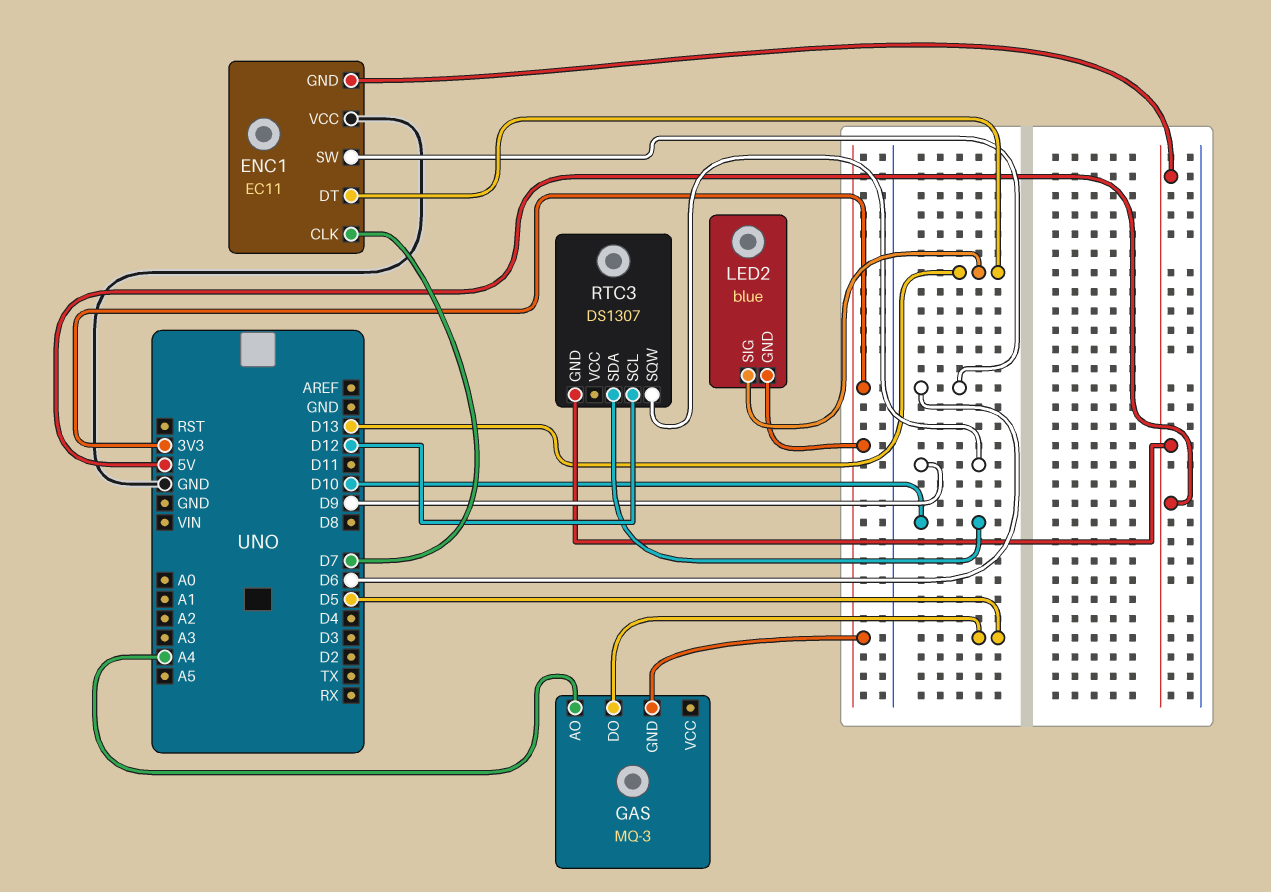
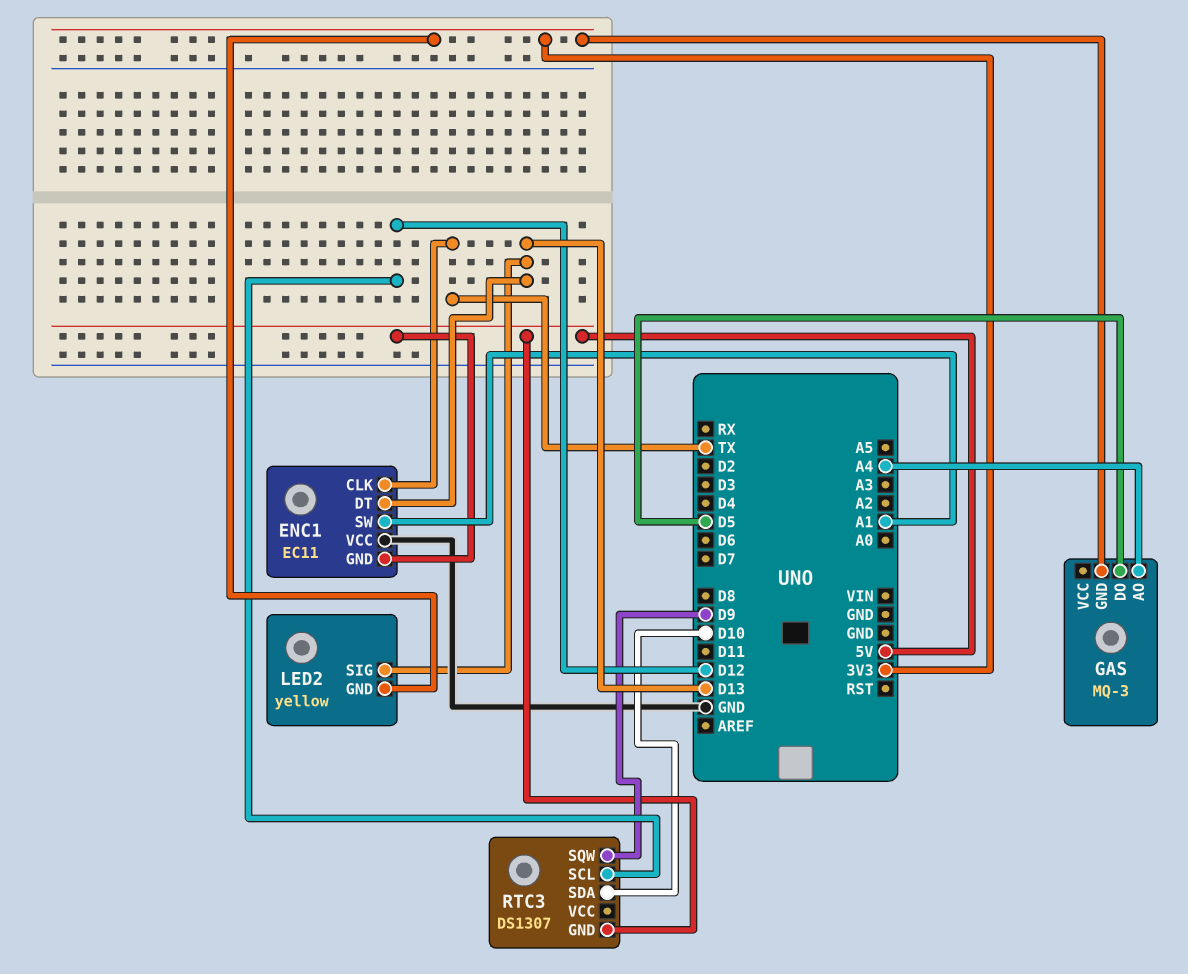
ENC1 pin CLK: D7 -> TX
ENC1 pin SW: D6 -> A1
LED2: blue -> yellow

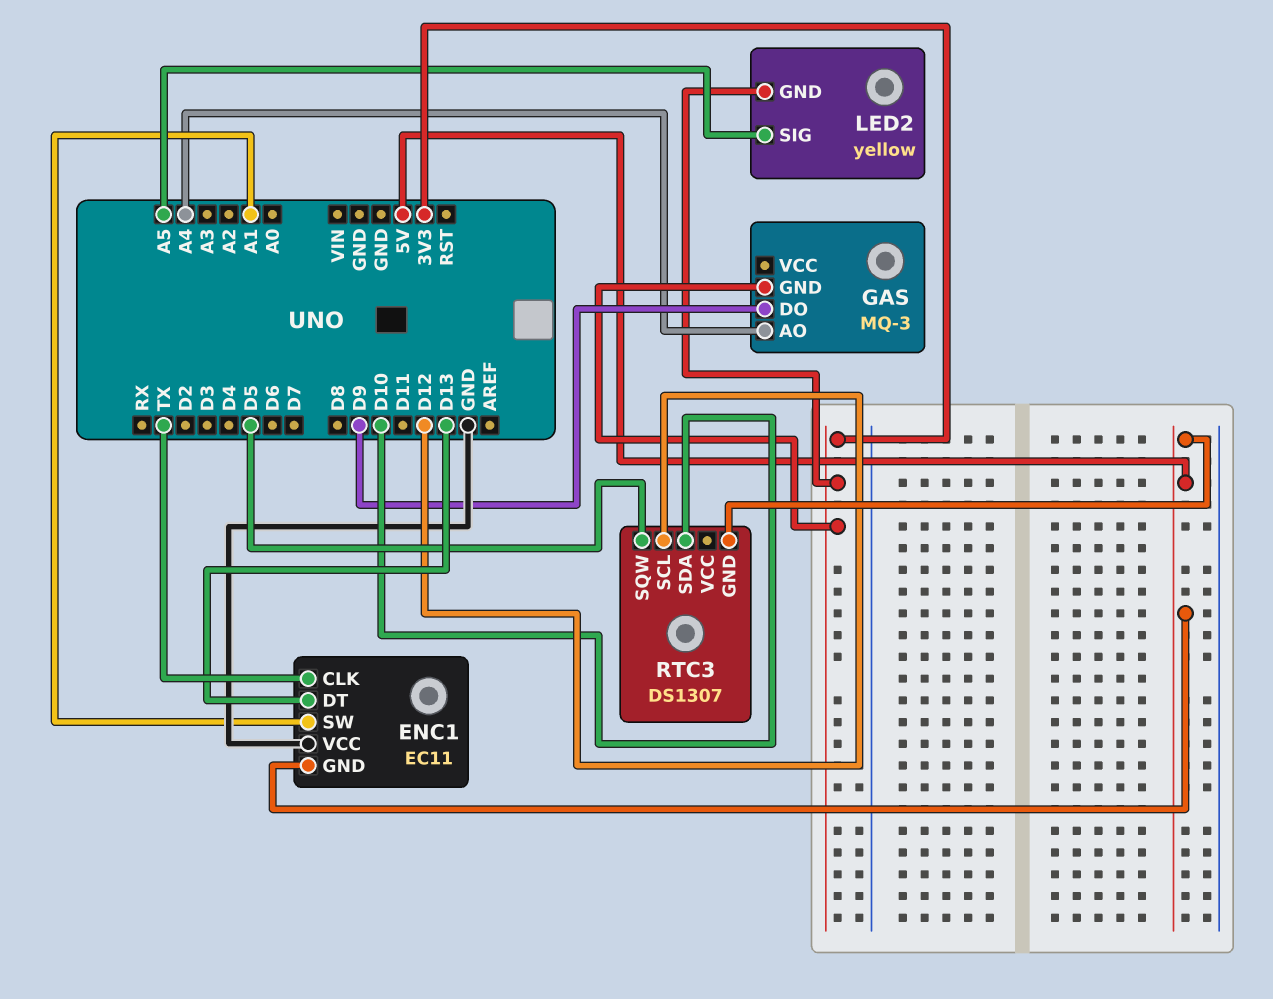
GAS pin DO: D5 -> D9
LED2 pin SIG: D13 -> A5
RTC3 pin SQW: D9 -> D5

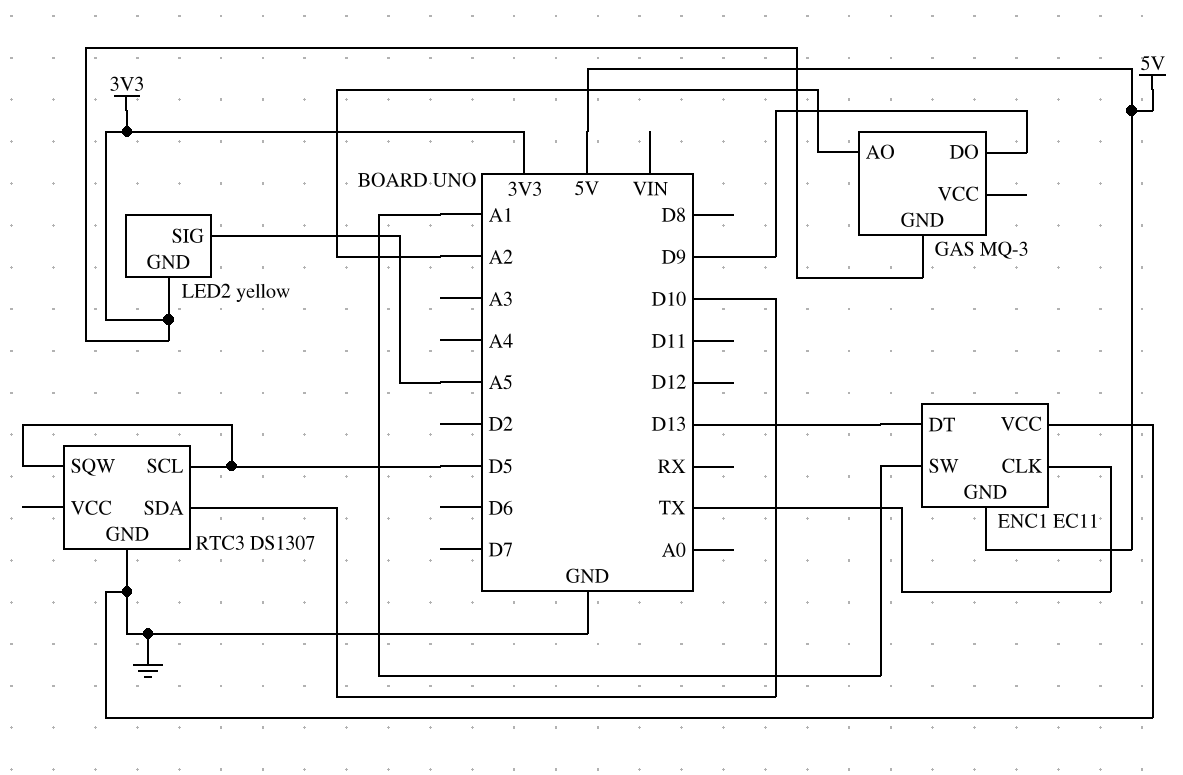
GAS pin AO: A4 -> A2
RTC3 pin GND: 5V -> GND
RTC3 pin SCL: D12 -> D5

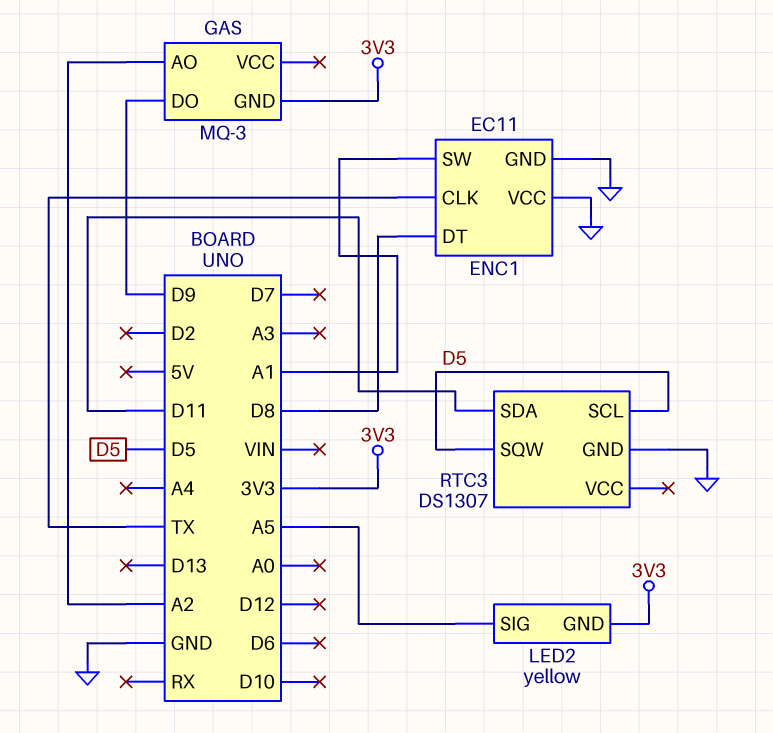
ENC1 pin DT: D13 -> D8
ENC1 pin GND: 5V -> GND
RTC3 pin SDA: D10 -> D11

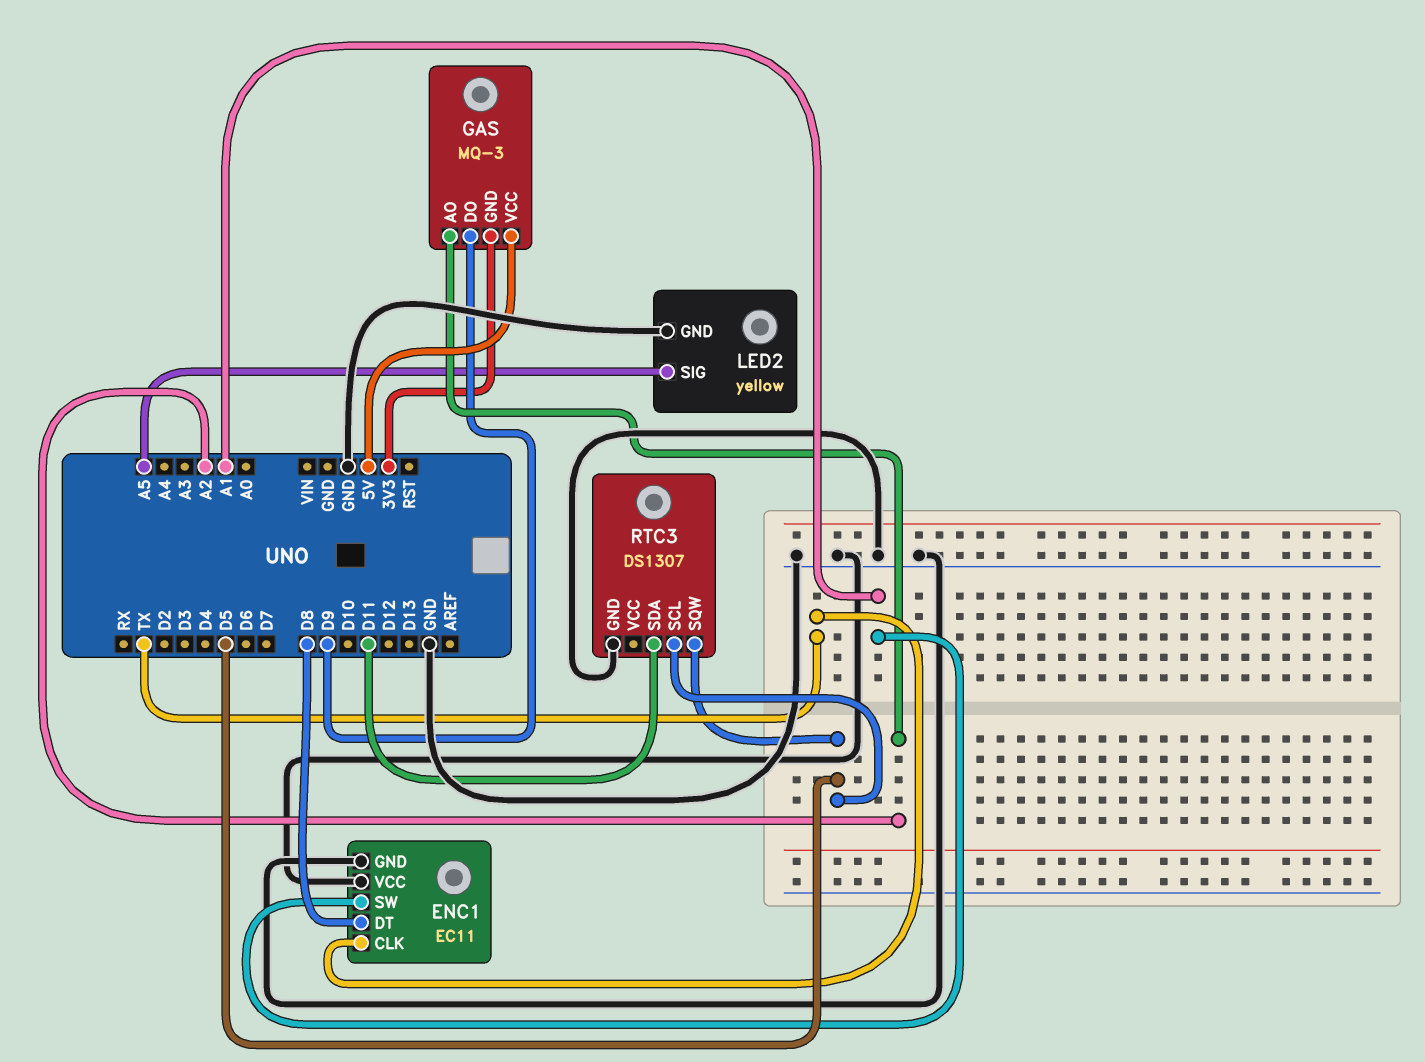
GAS pin VCC: none -> 5V
LED2 pin GND: 3V3 -> GND

